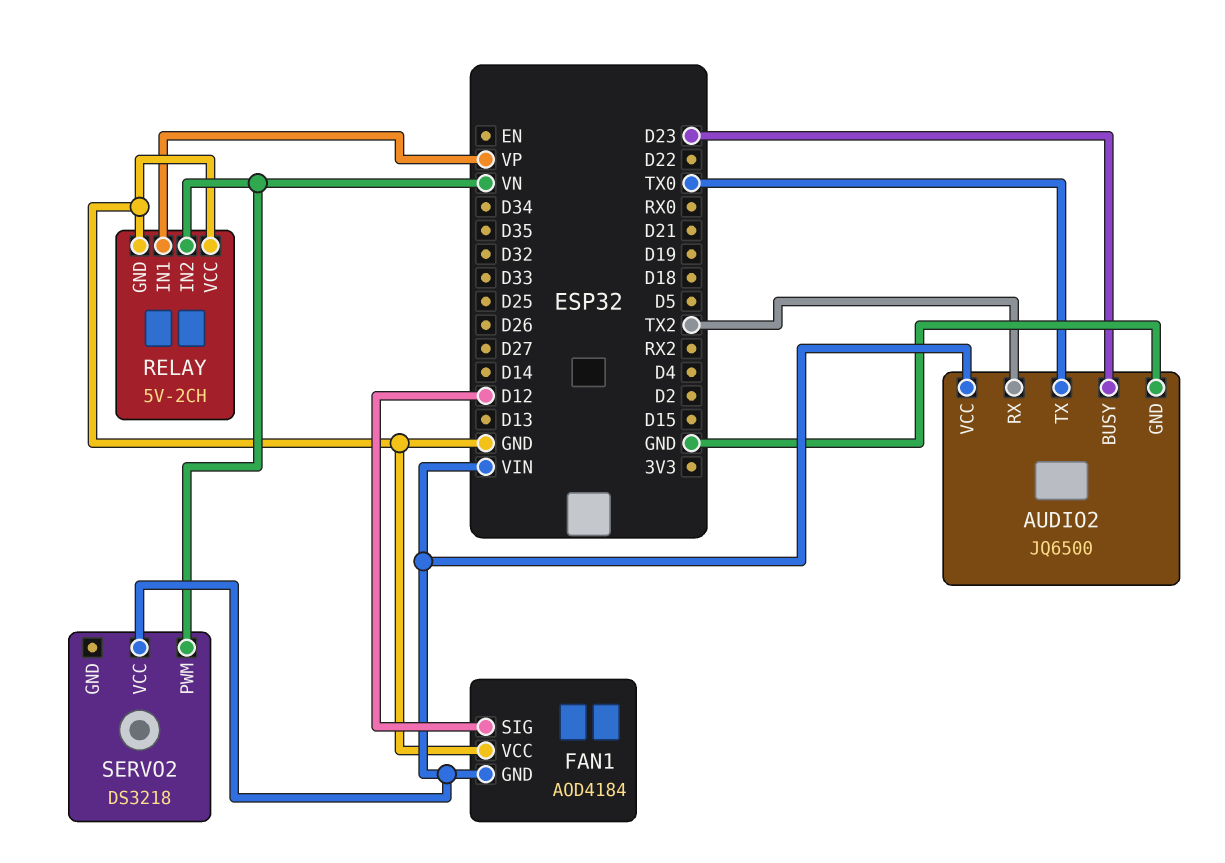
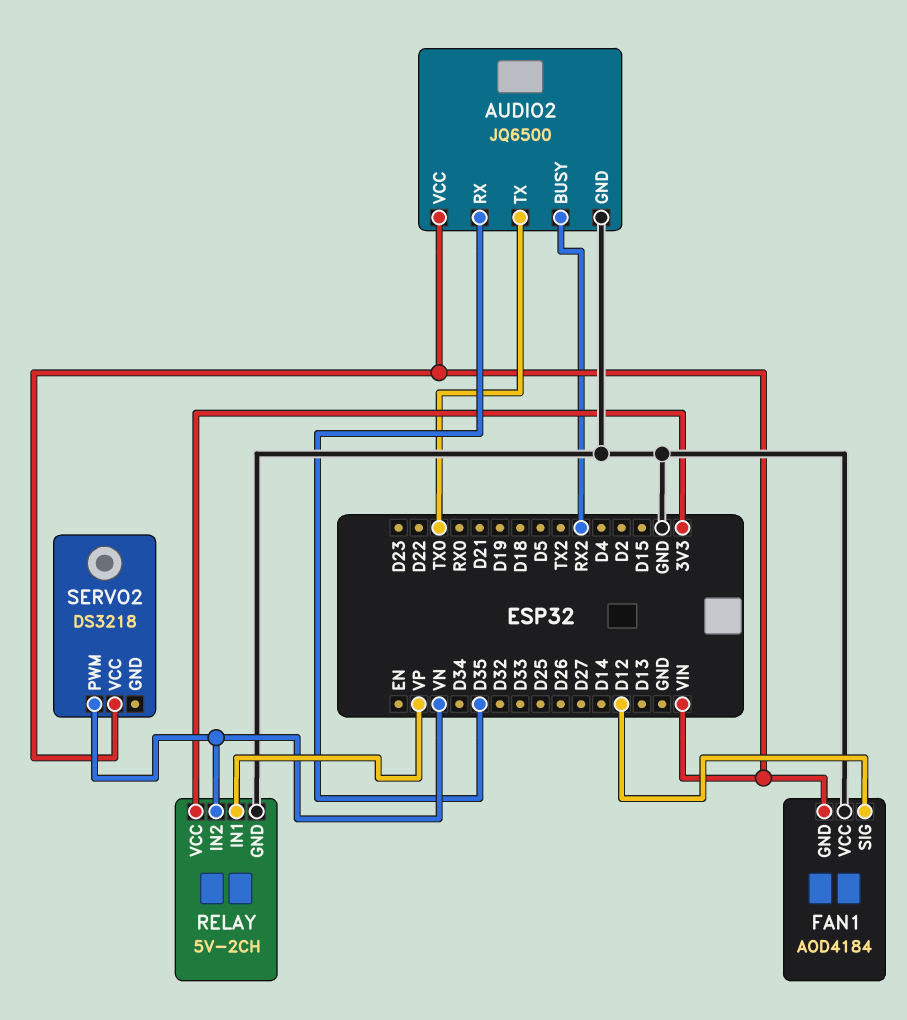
AUDIO2 pin BUSY: D23 -> RX2
AUDIO2 pin RX: TX2 -> D35
RELAY pin VCC: GND -> 3V3

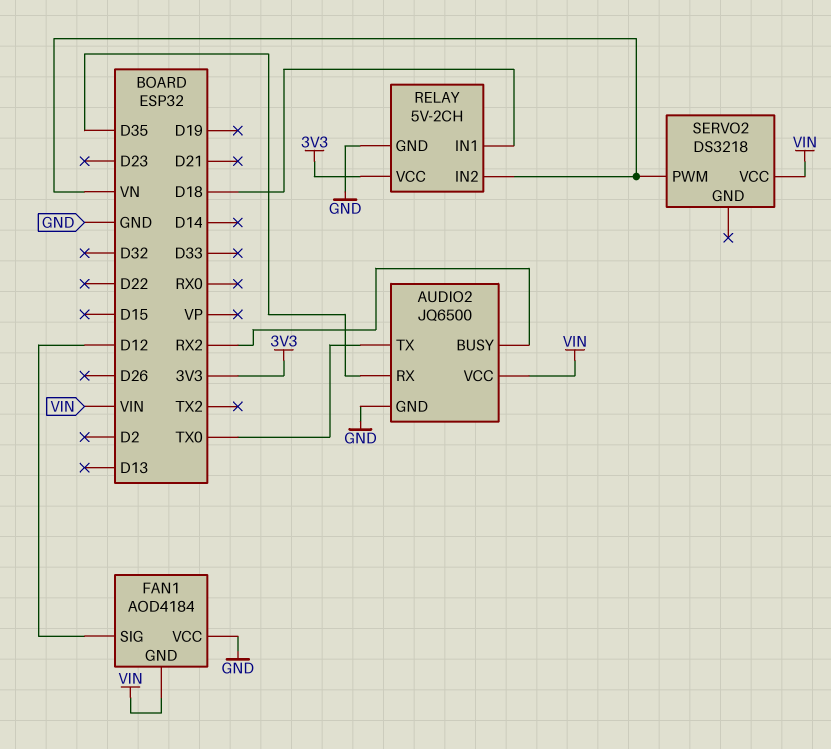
RELAY pin IN1: VP -> D18

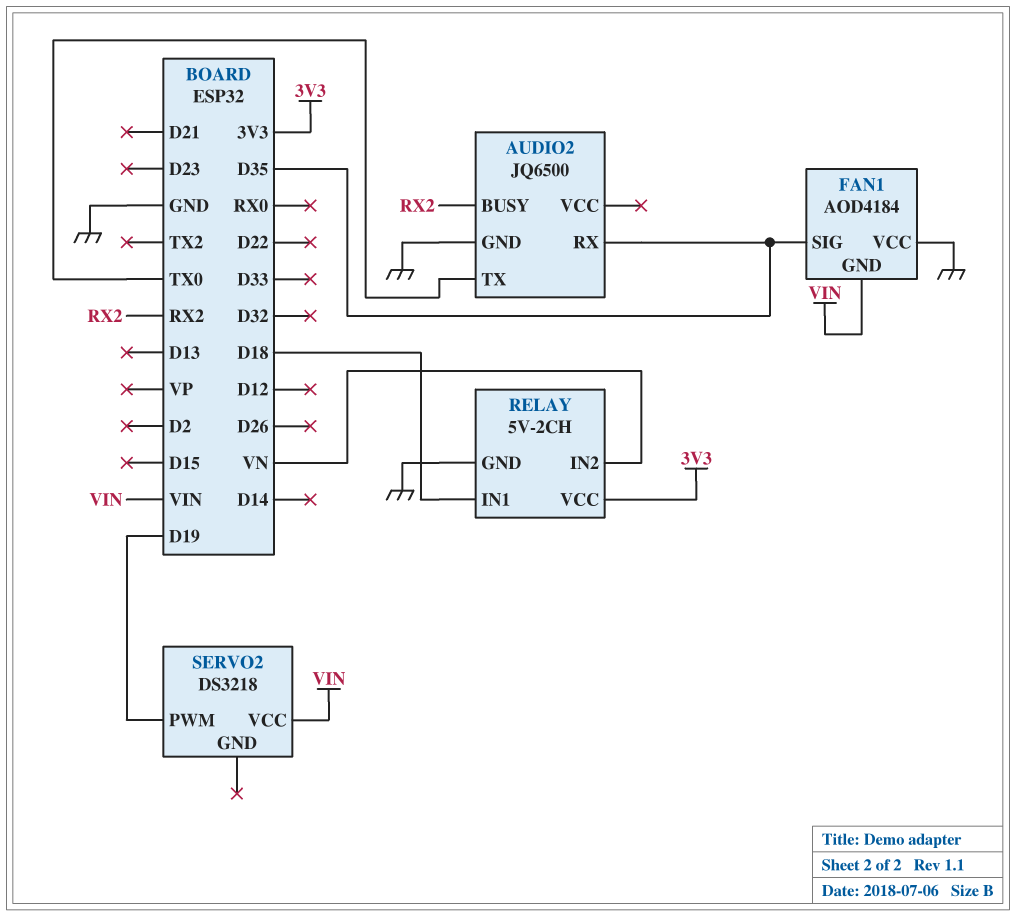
AUDIO2 pin VCC: VIN -> none
FAN1 pin SIG: D12 -> D35
SERVO2 pin PWM: VN -> D19

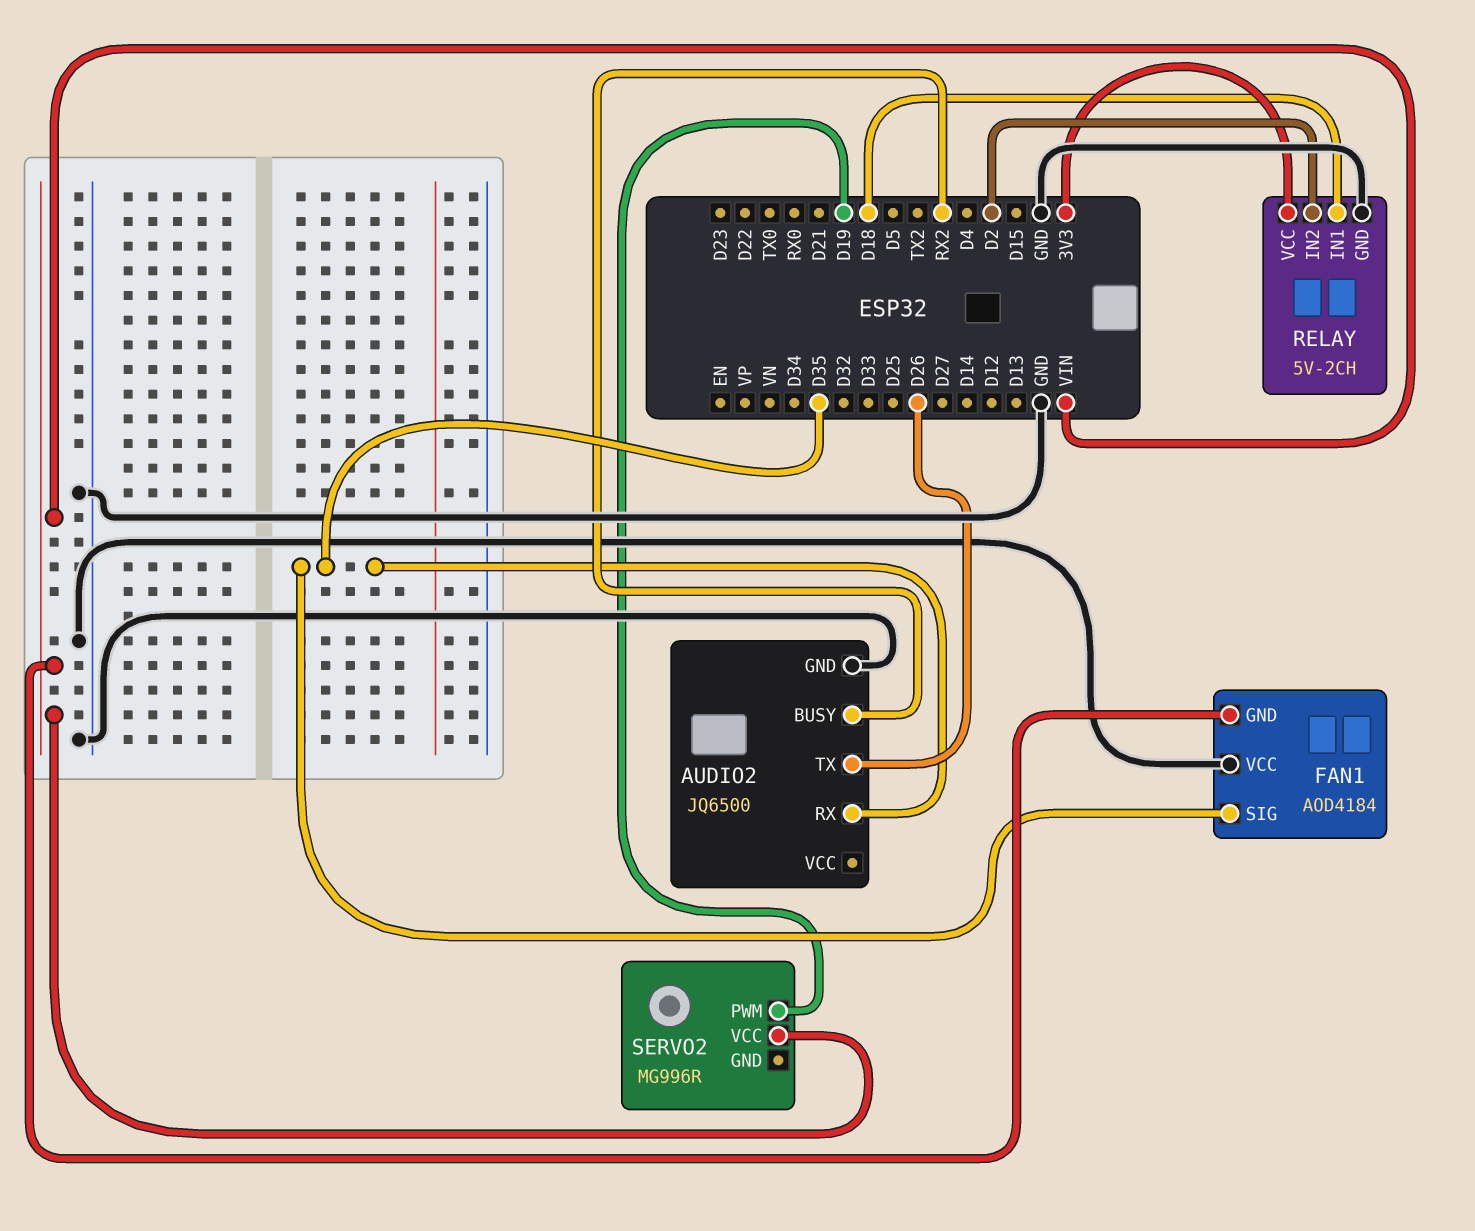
AUDIO2 pin TX: TX0 -> D26
RELAY pin IN2: VN -> D2
SERVO2: DS3218 -> MG996R

